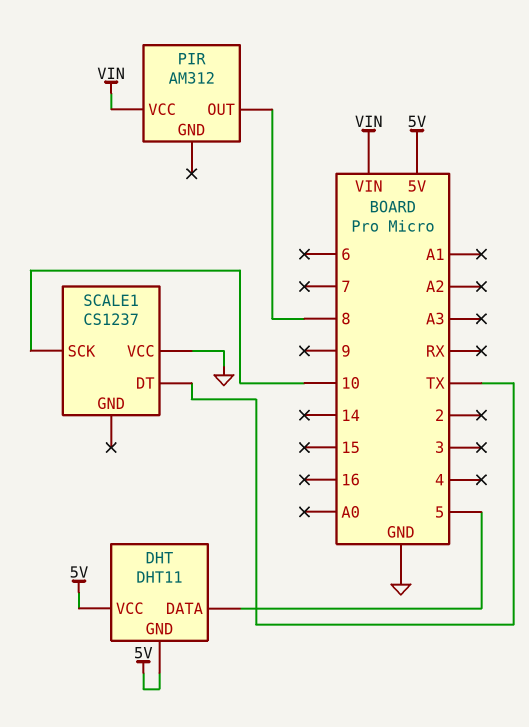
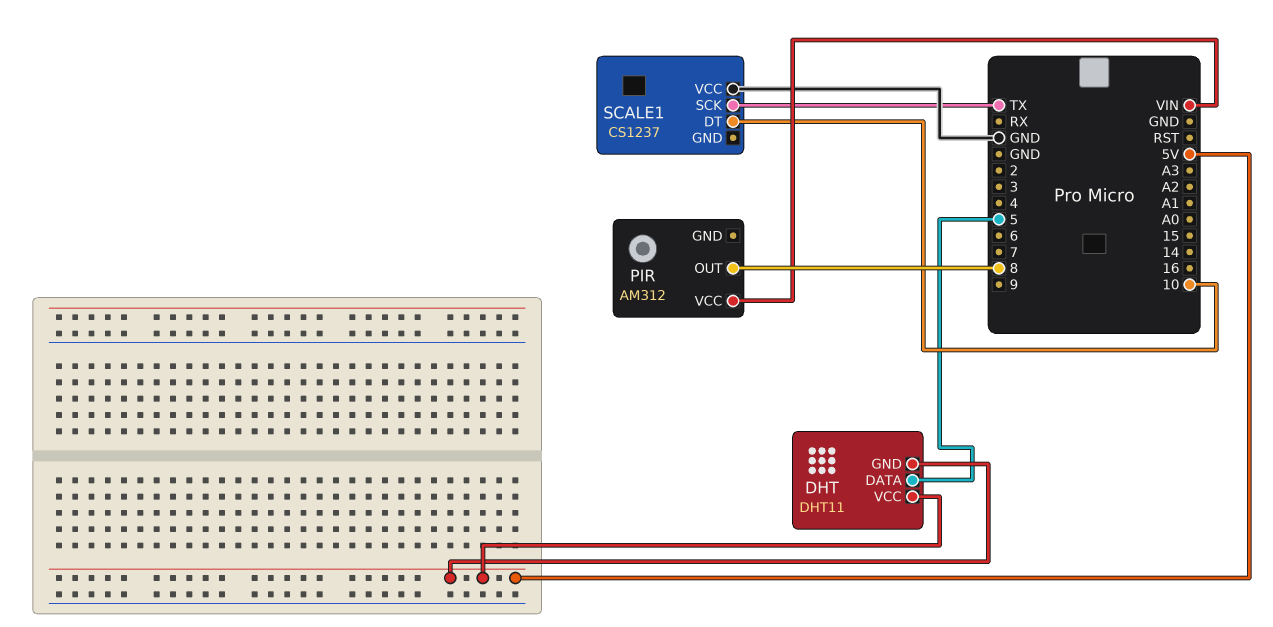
SCALE1 pin DT: TX -> 10
SCALE1 pin SCK: 10 -> TX

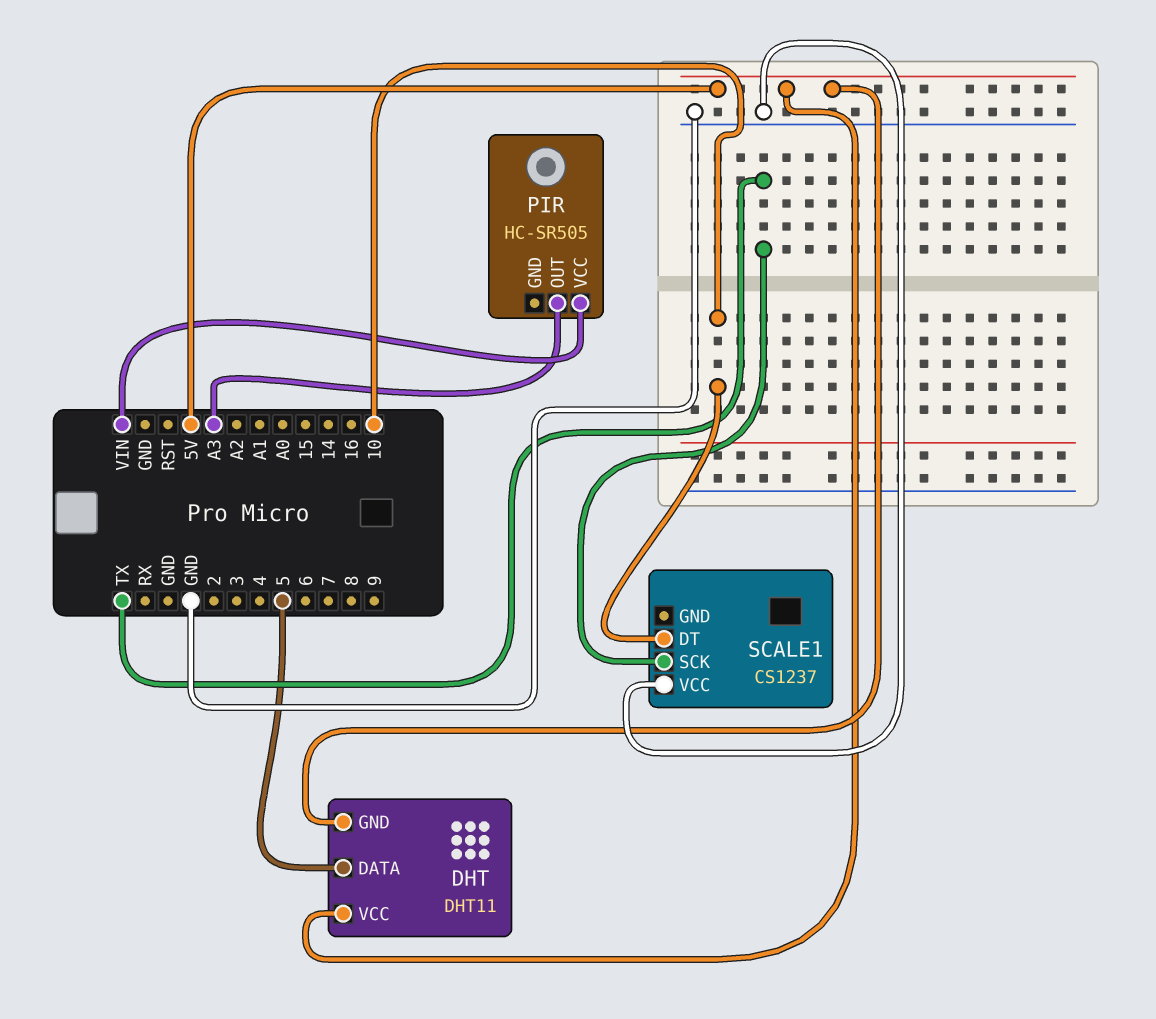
PIR: AM312 -> HC-SR505
PIR pin OUT: 8 -> A3

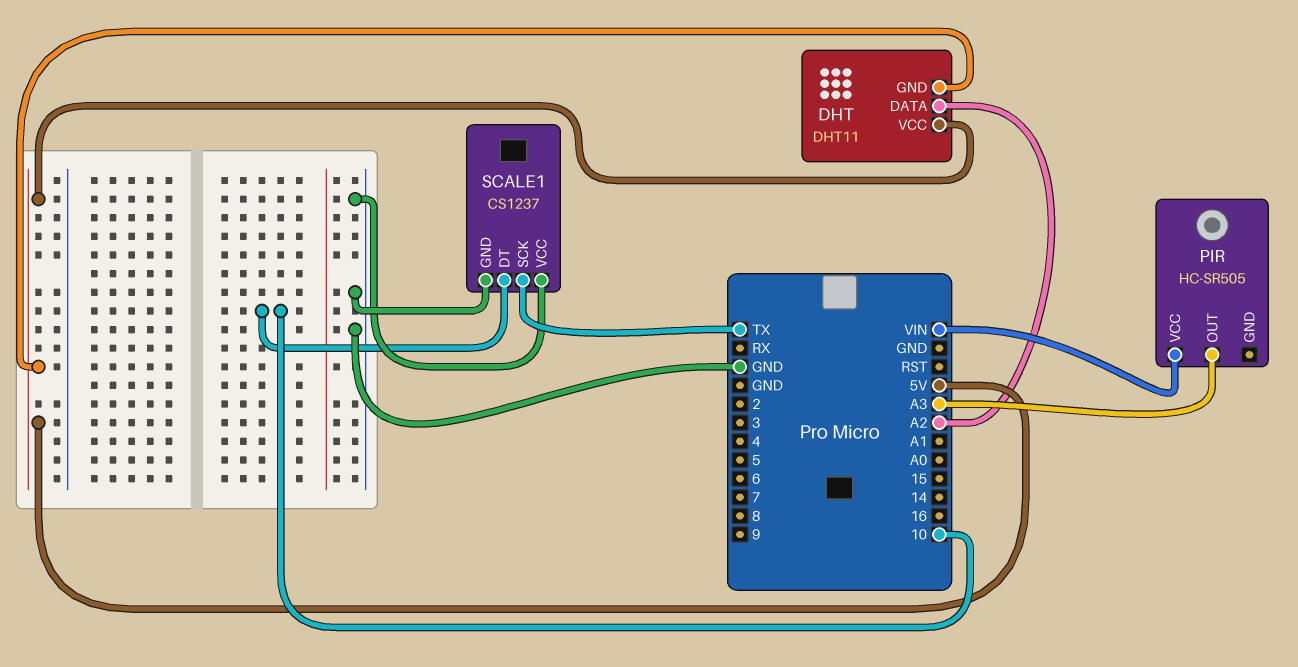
DHT pin DATA: 5 -> A2
SCALE1 pin GND: none -> GND

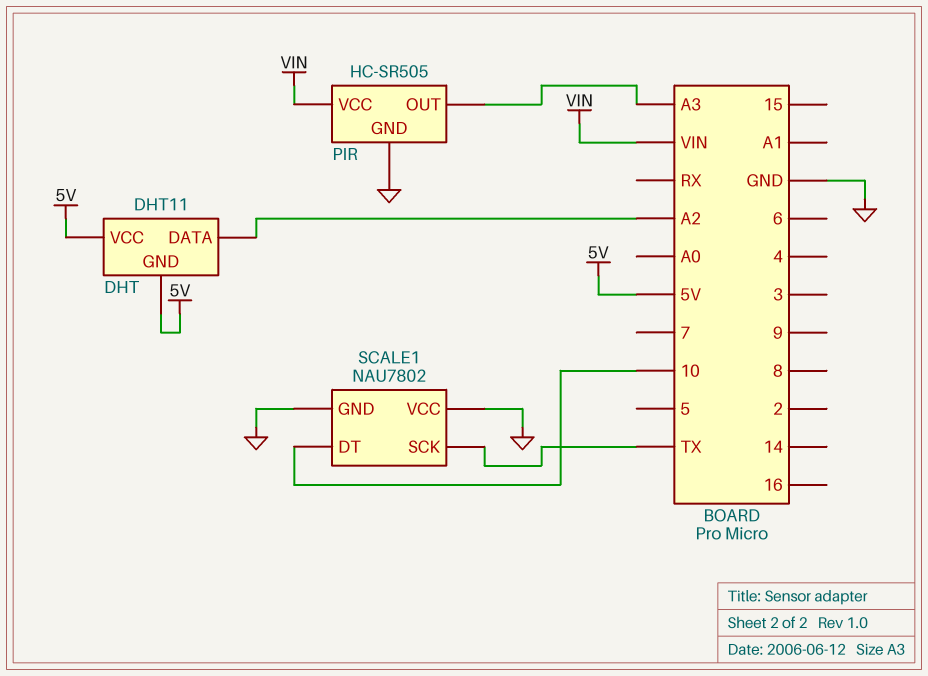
PIR pin GND: none -> GND
SCALE1: CS1237 -> NAU7802

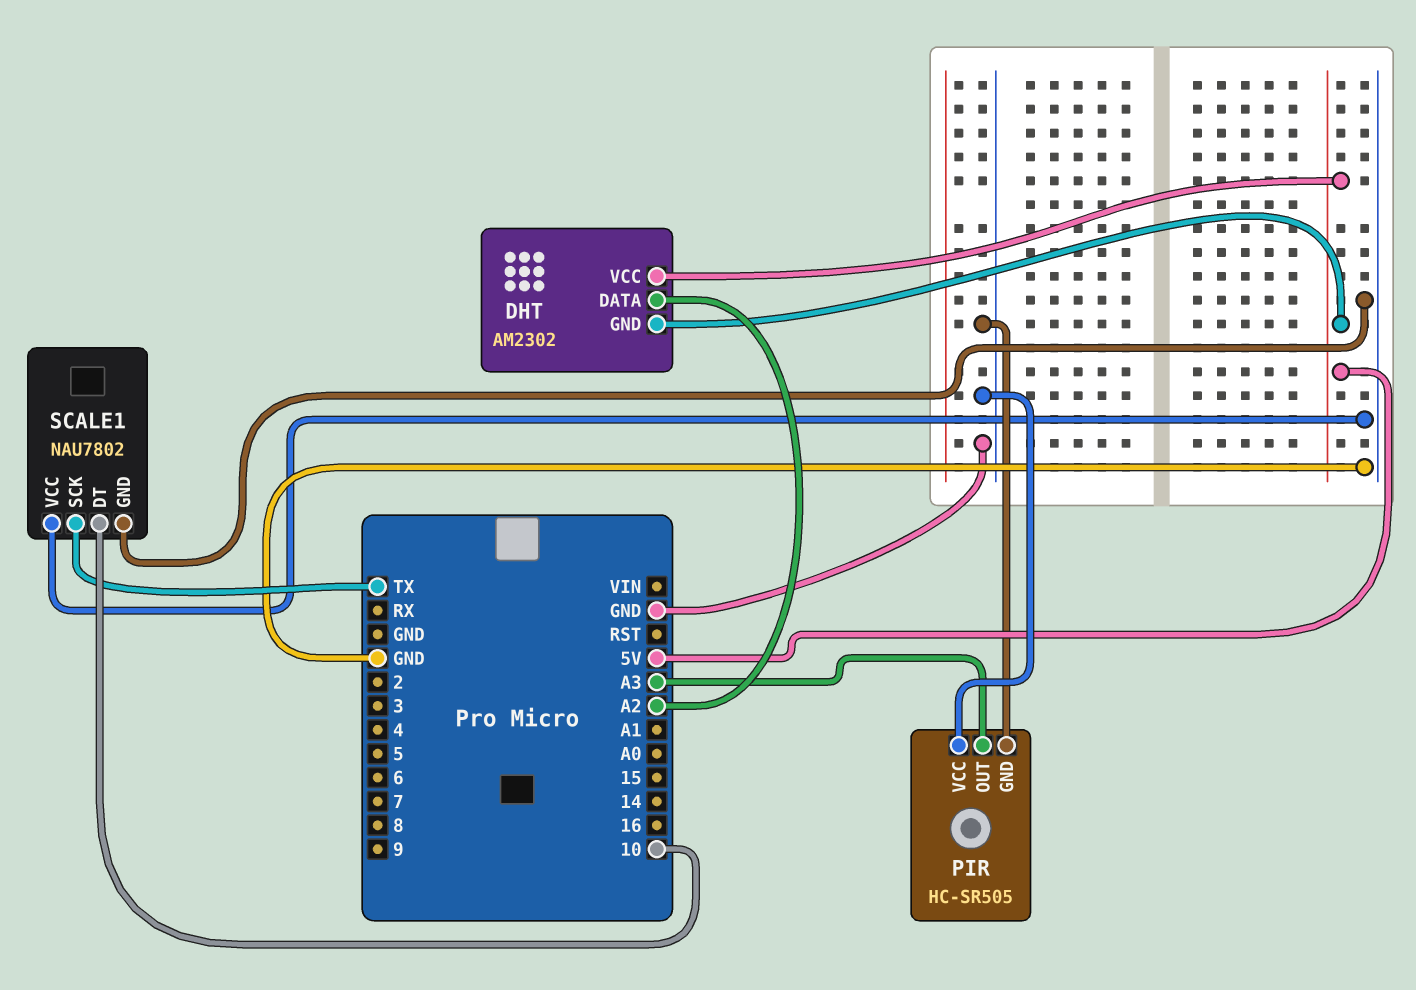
DHT: DHT11 -> AM2302
PIR pin VCC: VIN -> GND

